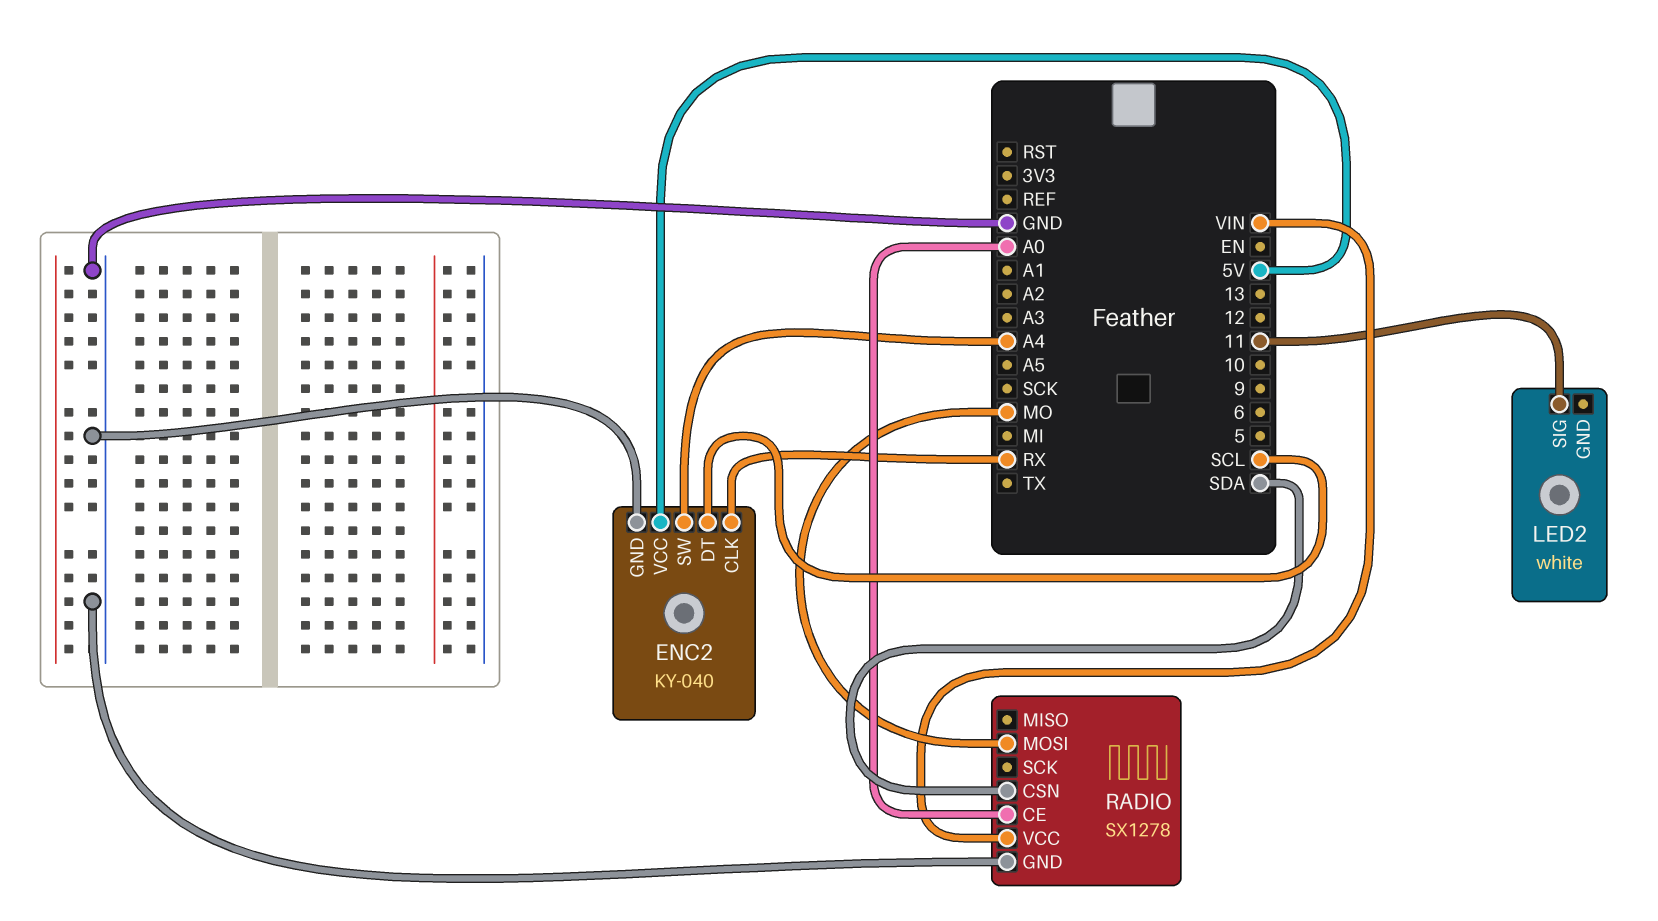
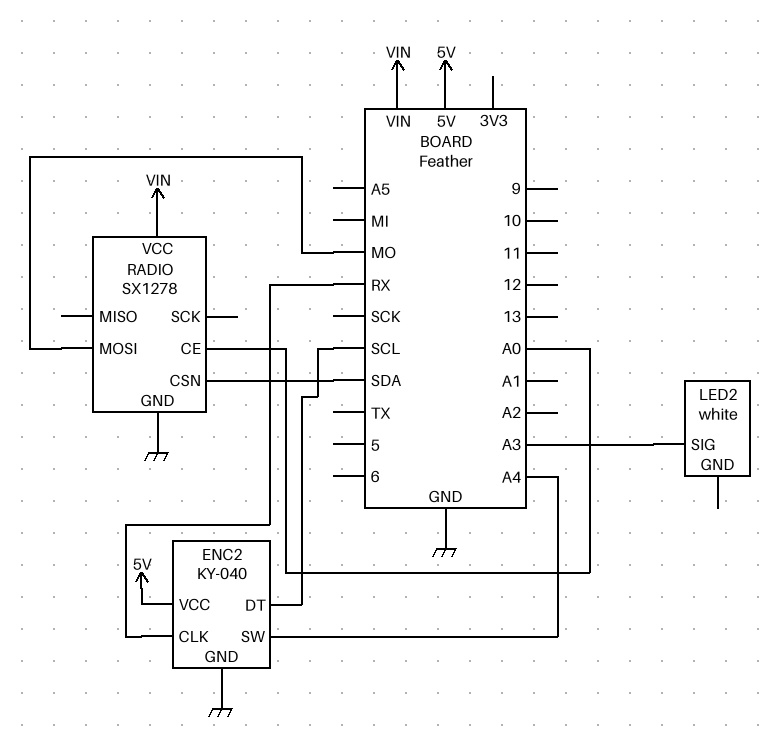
LED2 pin SIG: 11 -> A3

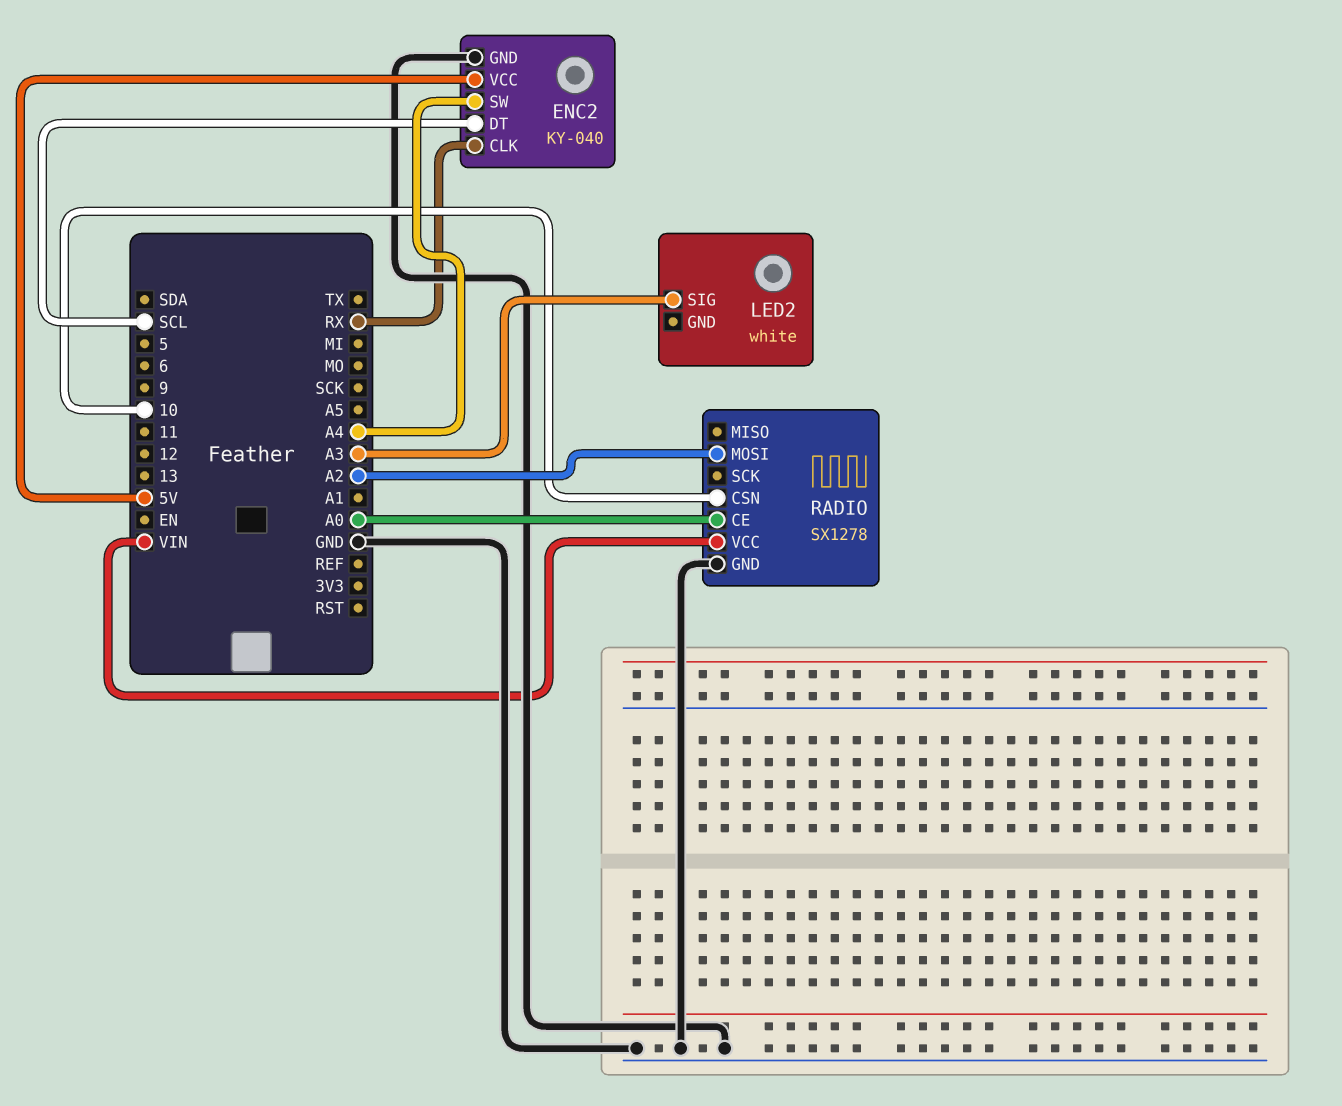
RADIO pin CSN: SDA -> 10
RADIO pin MOSI: MO -> A2

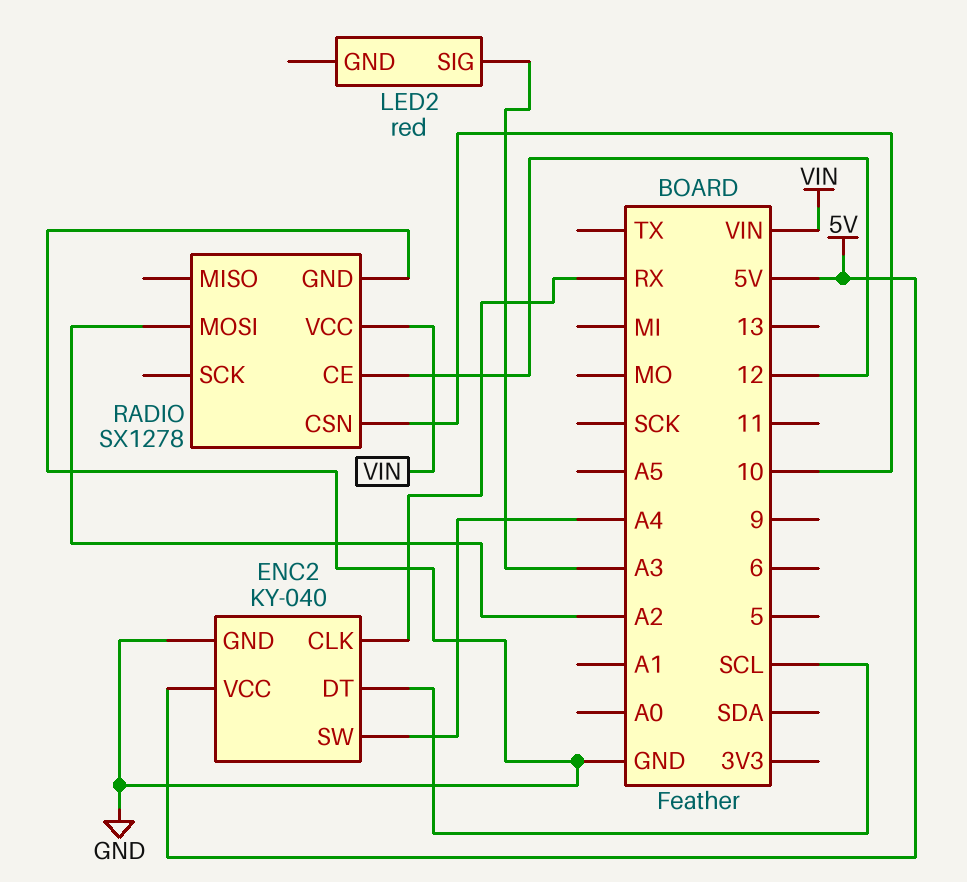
LED2: white -> red
RADIO pin CE: A0 -> 12

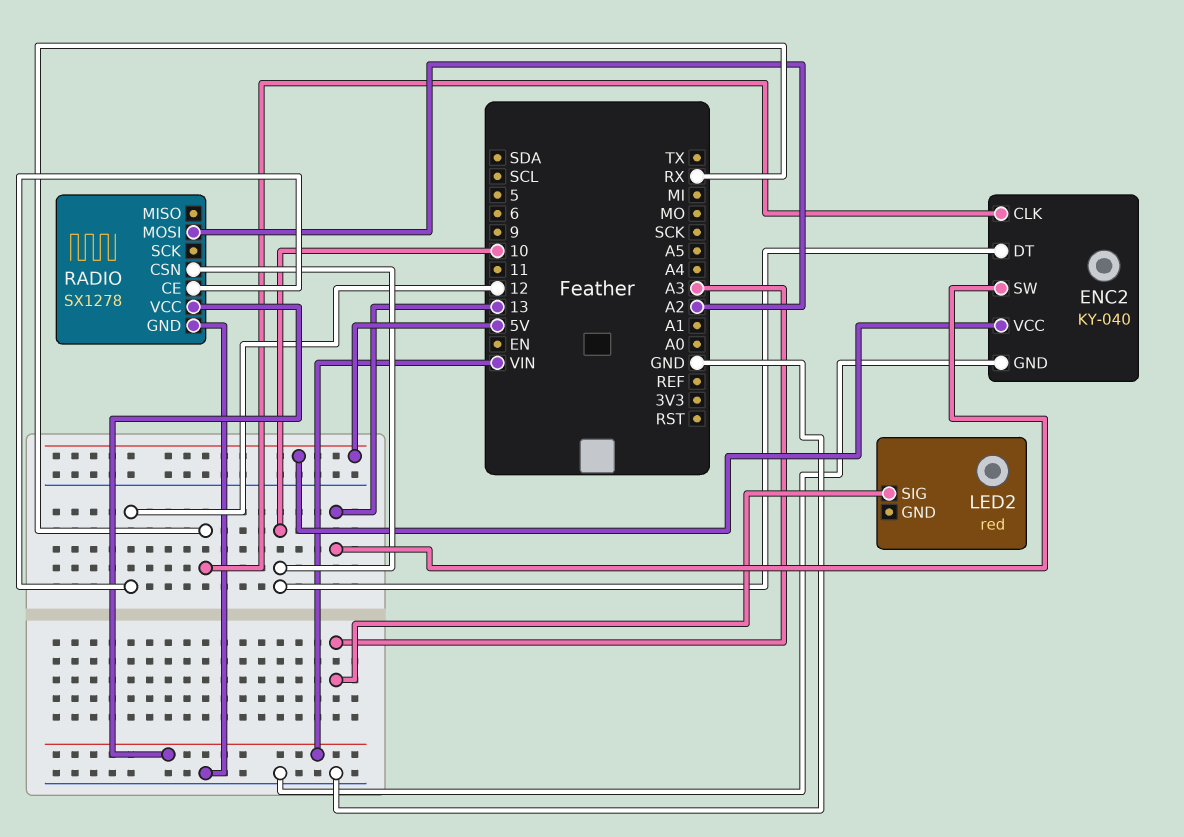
ENC2 pin DT: SCL -> 10
ENC2 pin SW: A4 -> 13

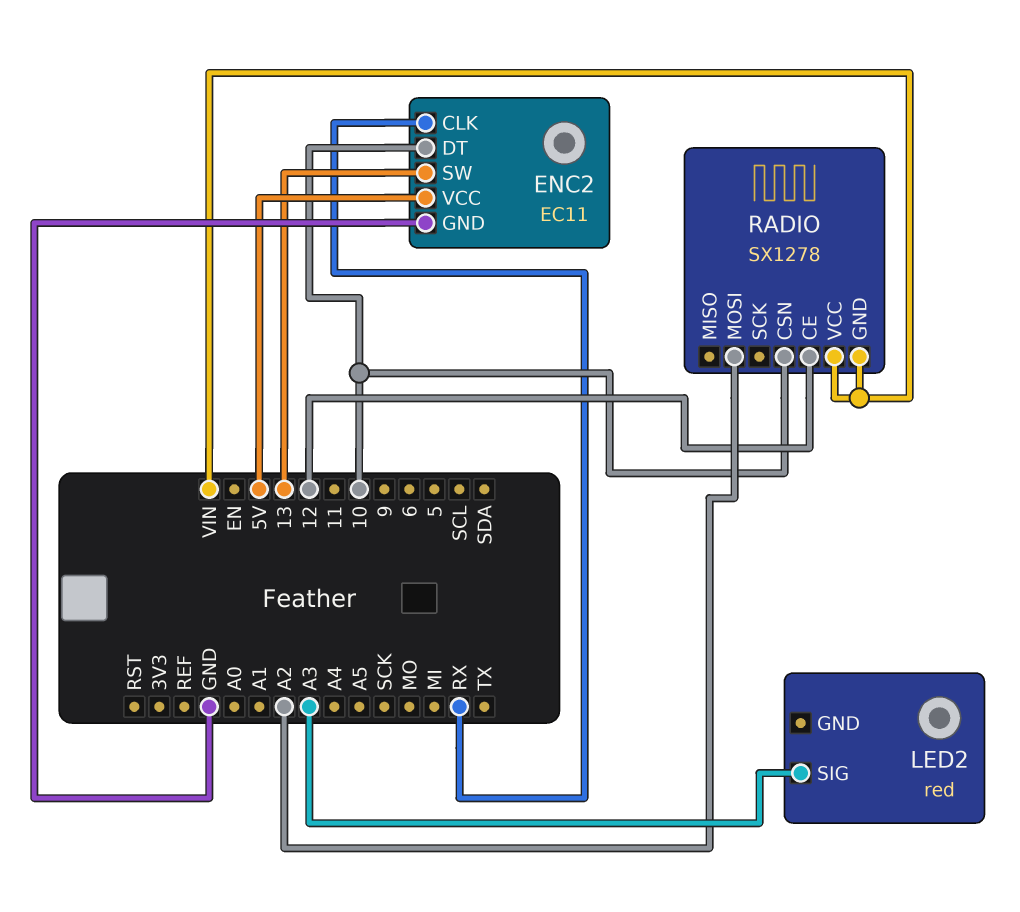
ENC2: KY-040 -> EC11
RADIO pin GND: GND -> VIN

